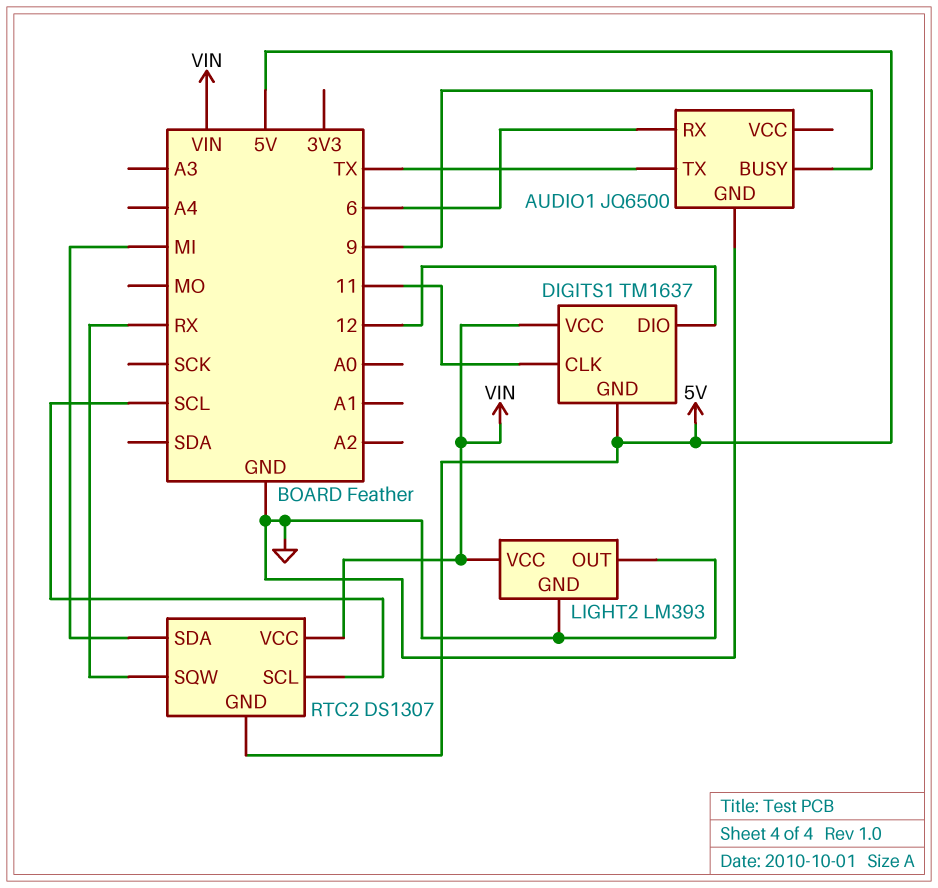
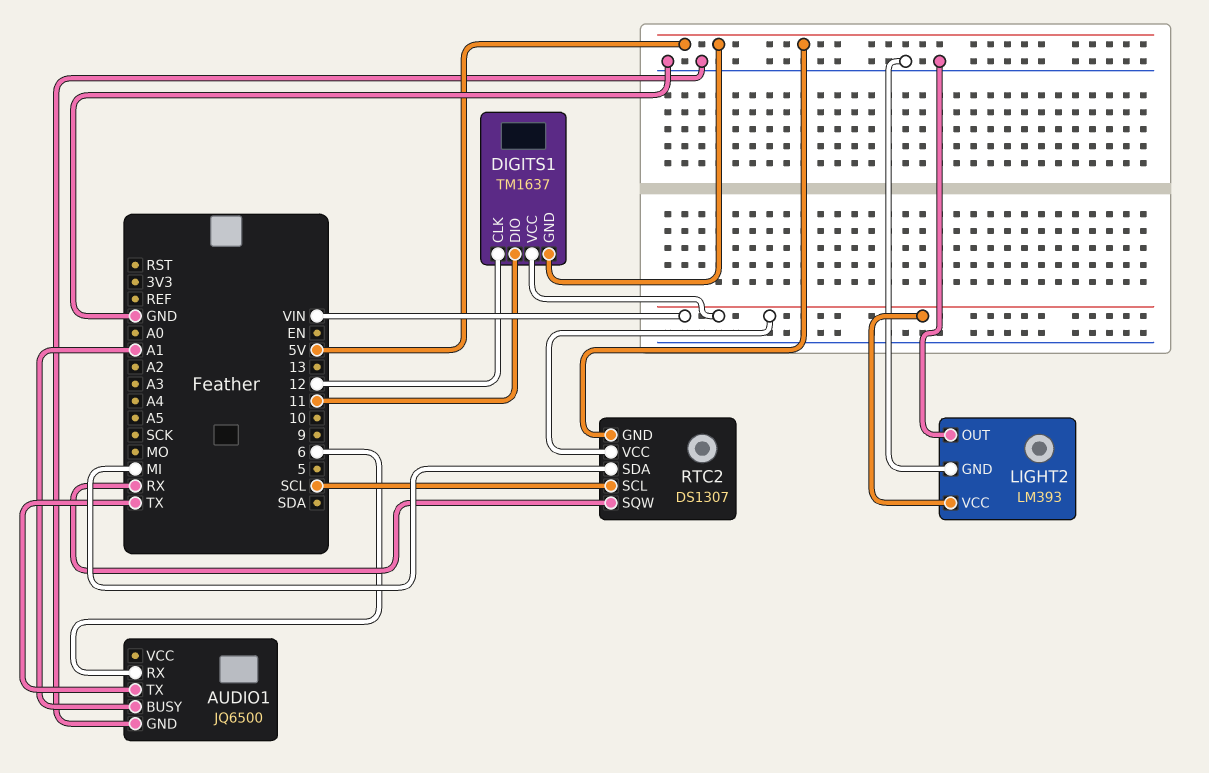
AUDIO1 pin BUSY: 9 -> A1
DIGITS1 pin CLK: 11 -> 12
DIGITS1 pin DIO: 12 -> 11

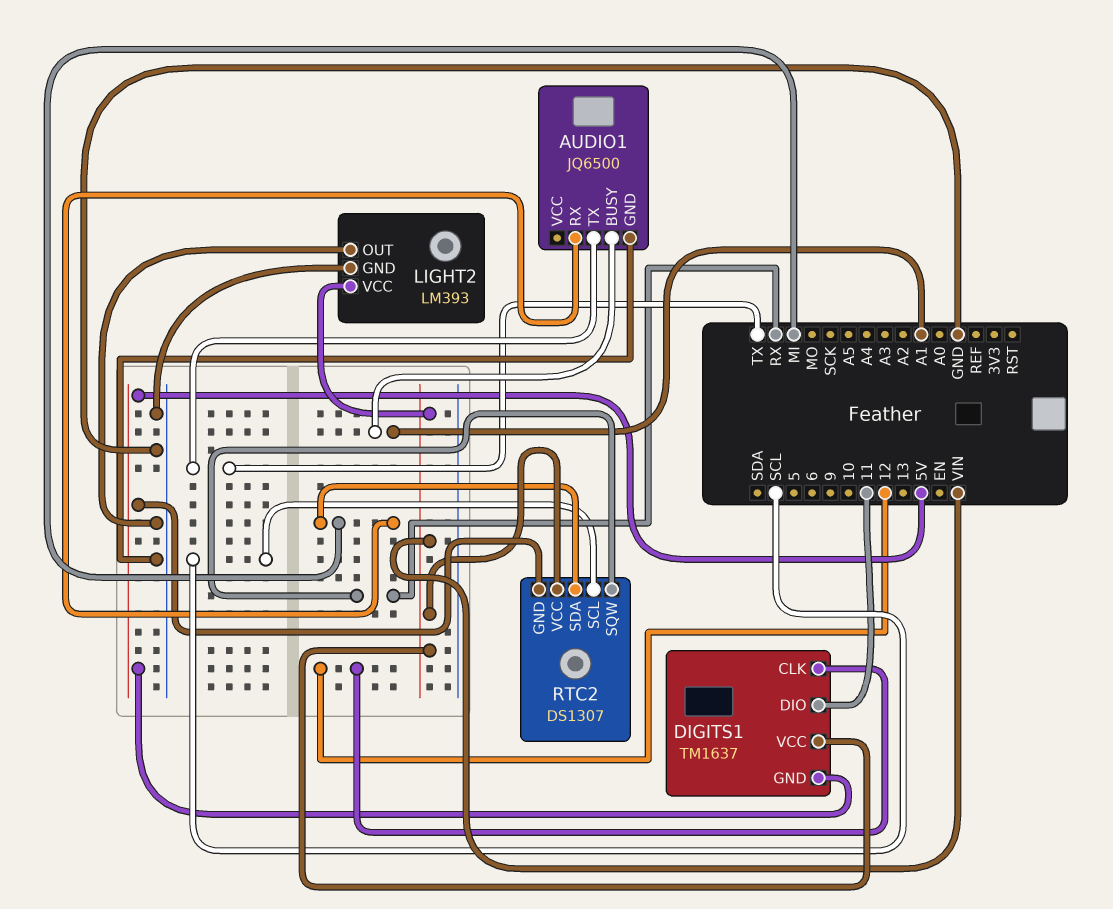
AUDIO1 pin RX: 6 -> MI

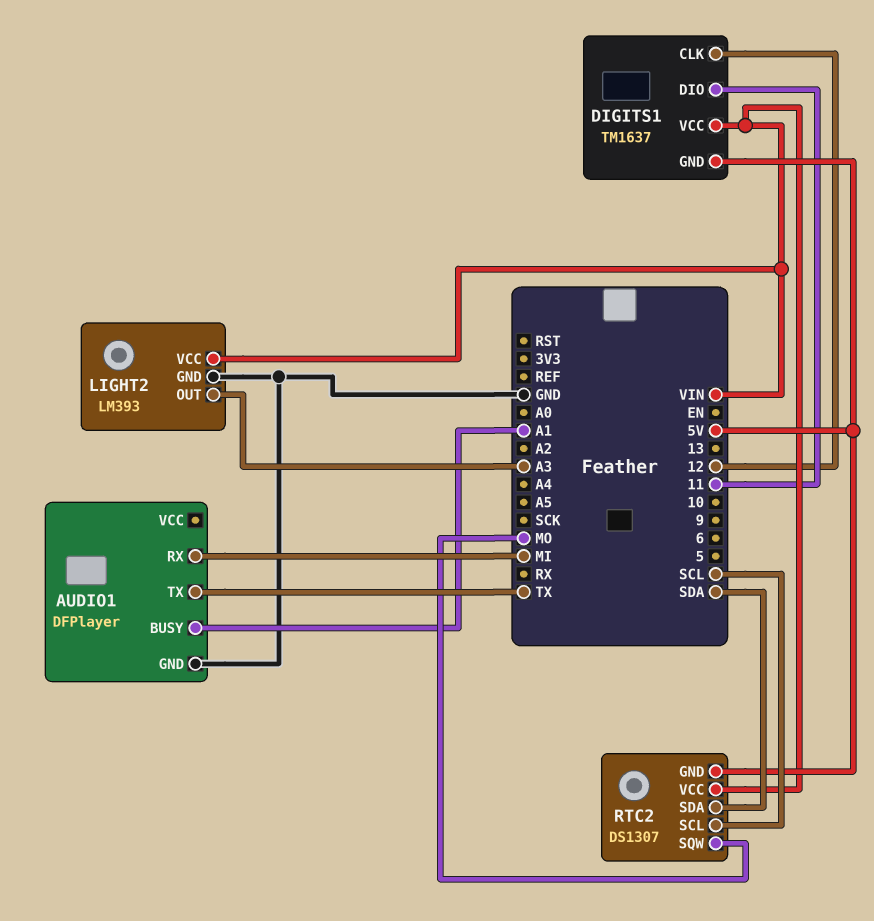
AUDIO1: JQ6500 -> DFPlayer
LIGHT2 pin OUT: GND -> A3
RTC2 pin SDA: MI -> SDA
RTC2 pin SQW: RX -> MO

